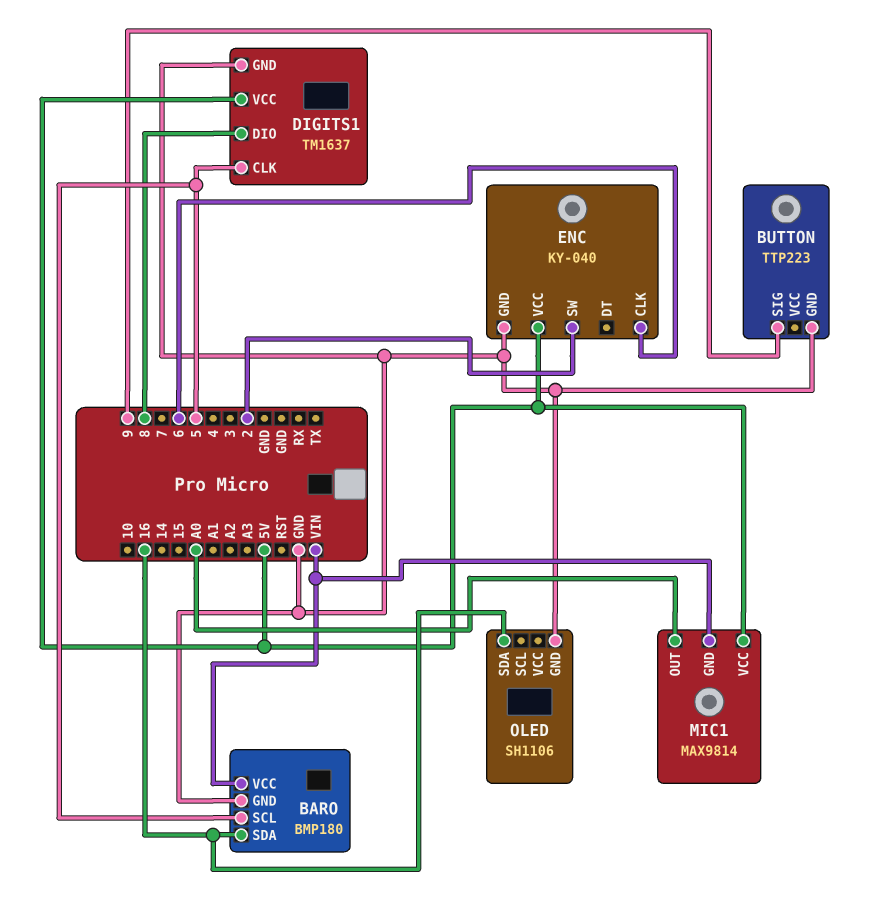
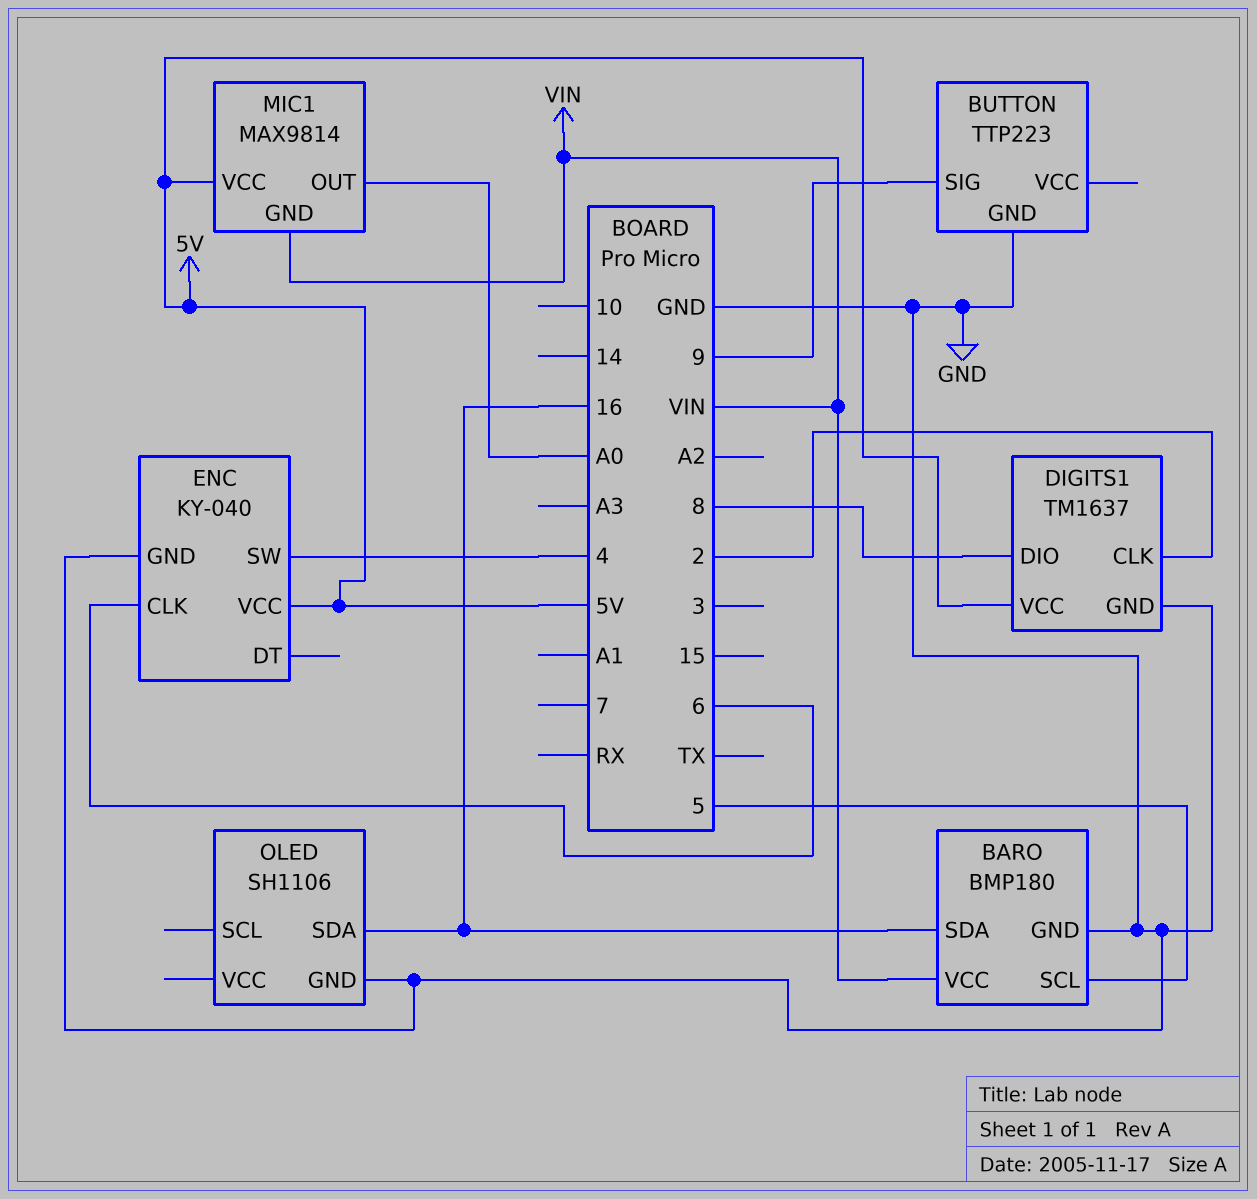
DIGITS1 pin CLK: 5 -> 2
ENC pin SW: 2 -> 4

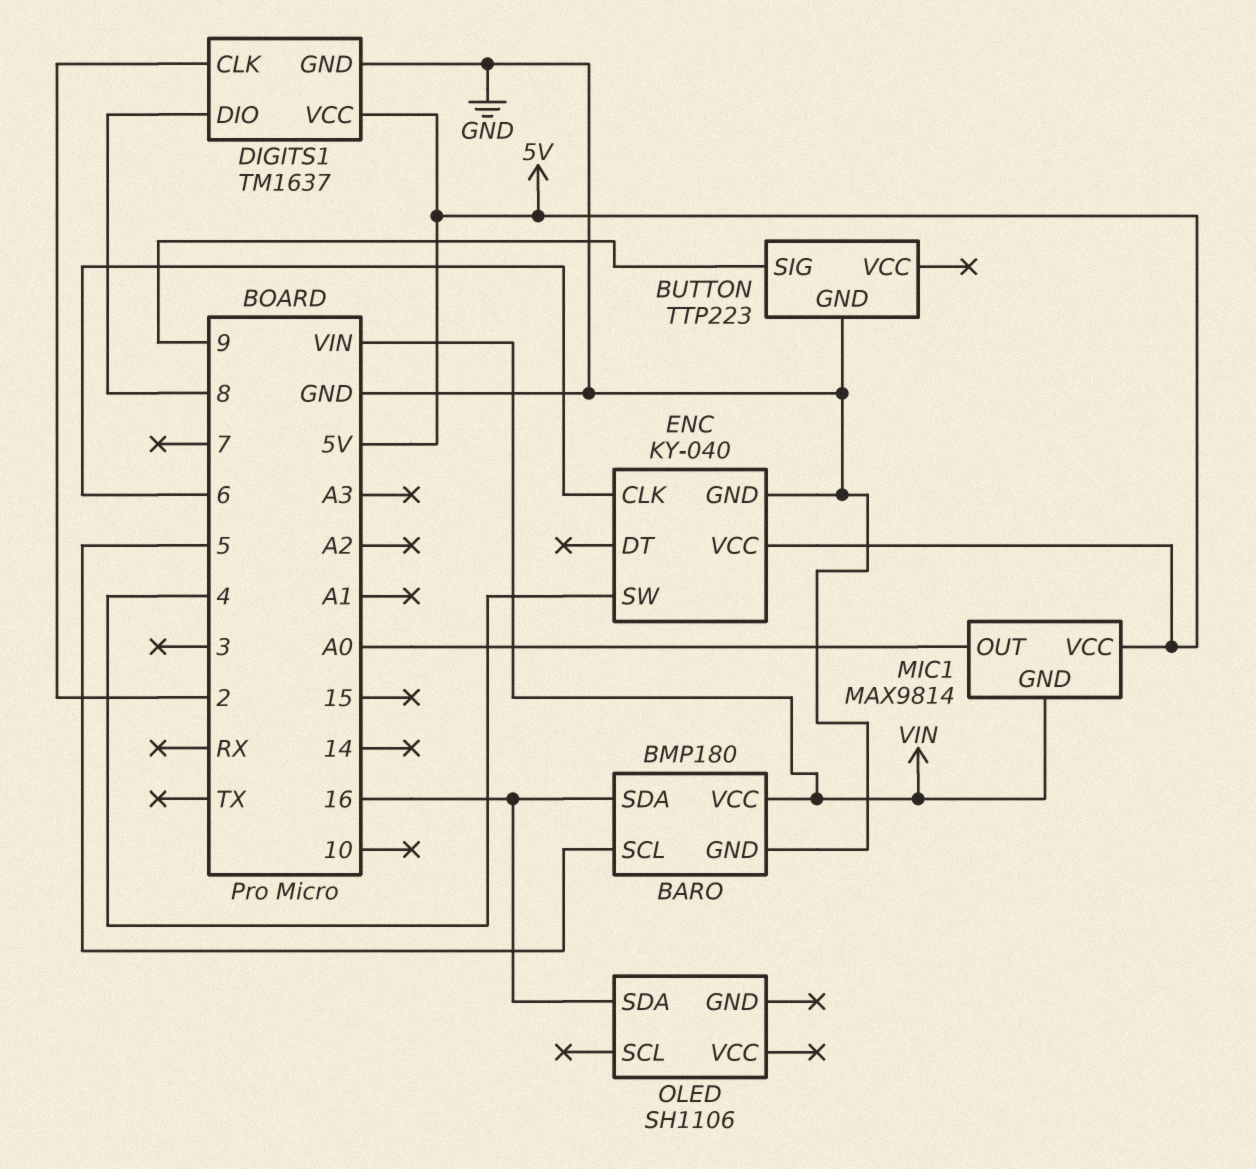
OLED pin GND: GND -> none

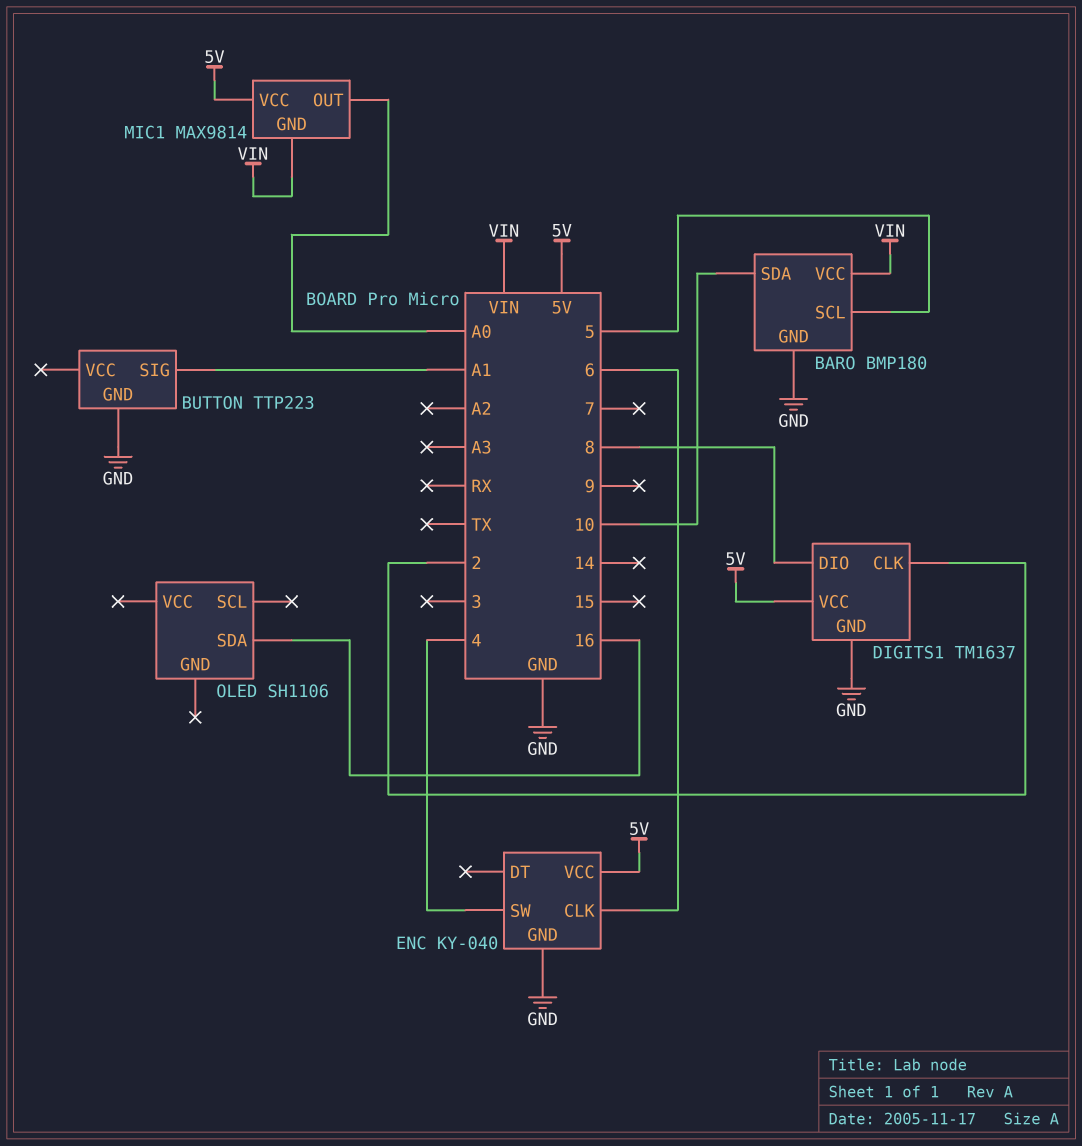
BARO pin SDA: 16 -> 10
BUTTON pin SIG: 9 -> A1

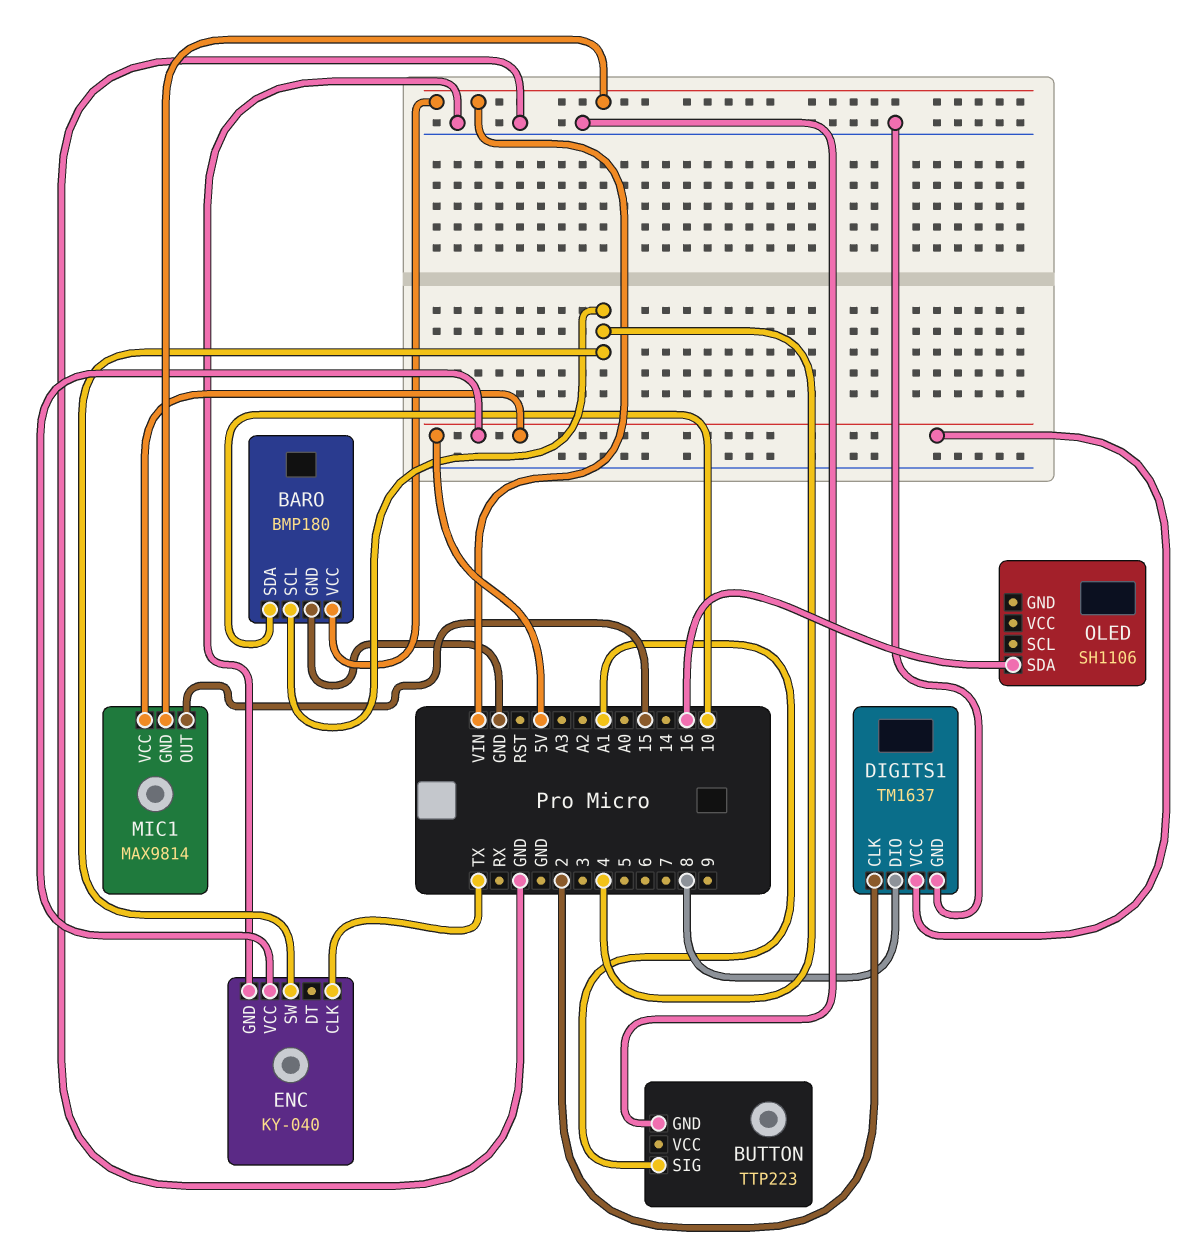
BARO pin SCL: 5 -> 4
ENC pin CLK: 6 -> TX
MIC1 pin OUT: A0 -> 15

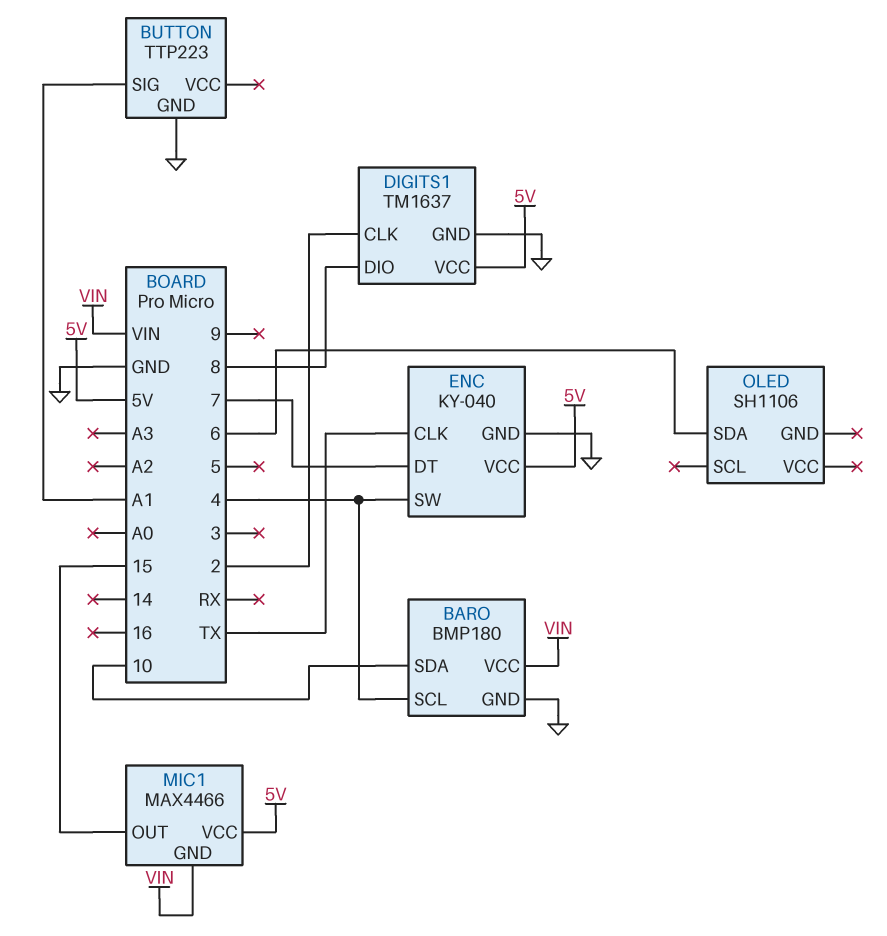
ENC pin DT: none -> 7
MIC1: MAX9814 -> MAX4466
OLED pin SDA: 16 -> 6

